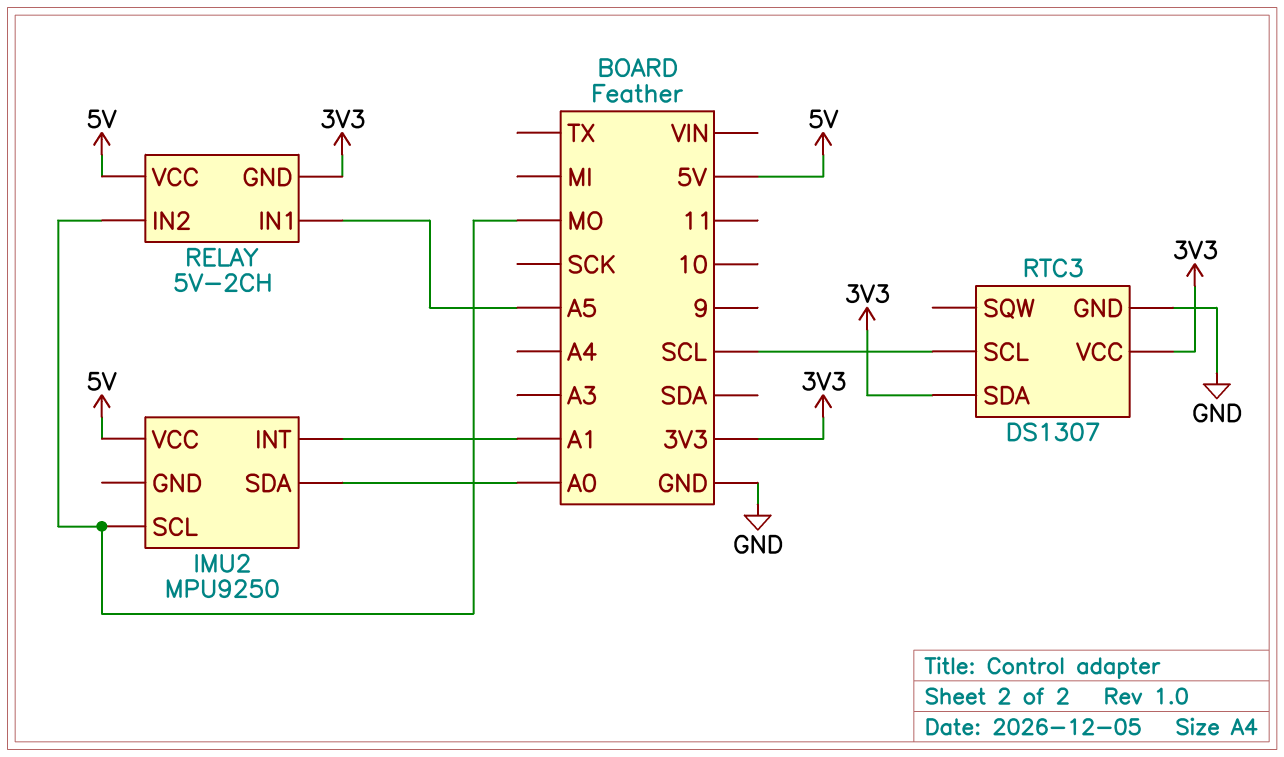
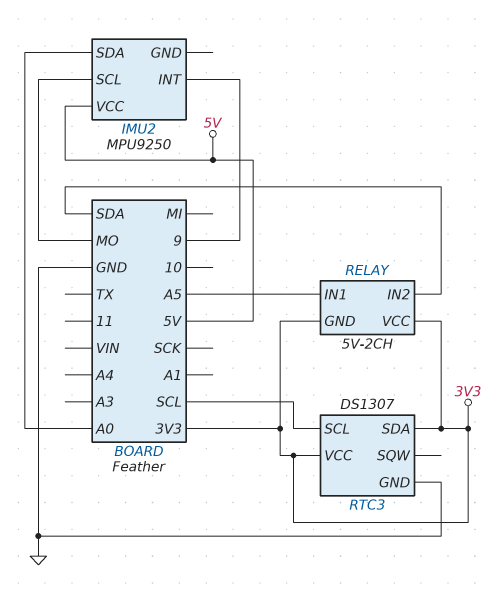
IMU2 pin INT: A1 -> 9
RELAY pin IN2: MO -> SDA
RELAY pin VCC: 5V -> 3V3

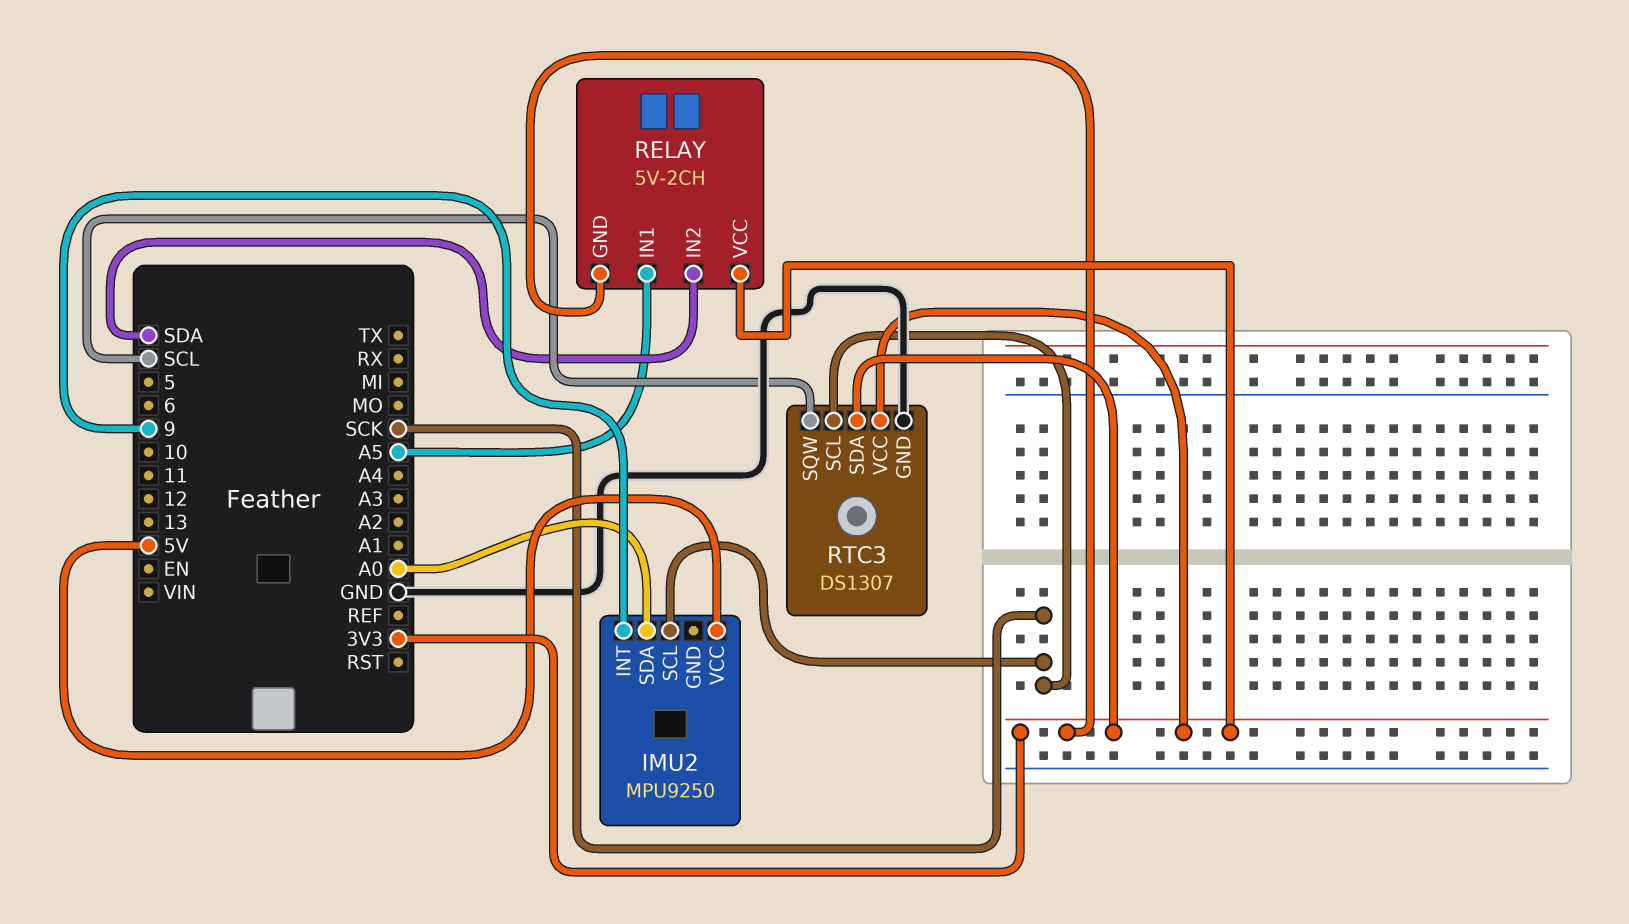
IMU2 pin SCL: MO -> SCK
RTC3 pin SCL: SCL -> SCK
RTC3 pin SQW: none -> SCL

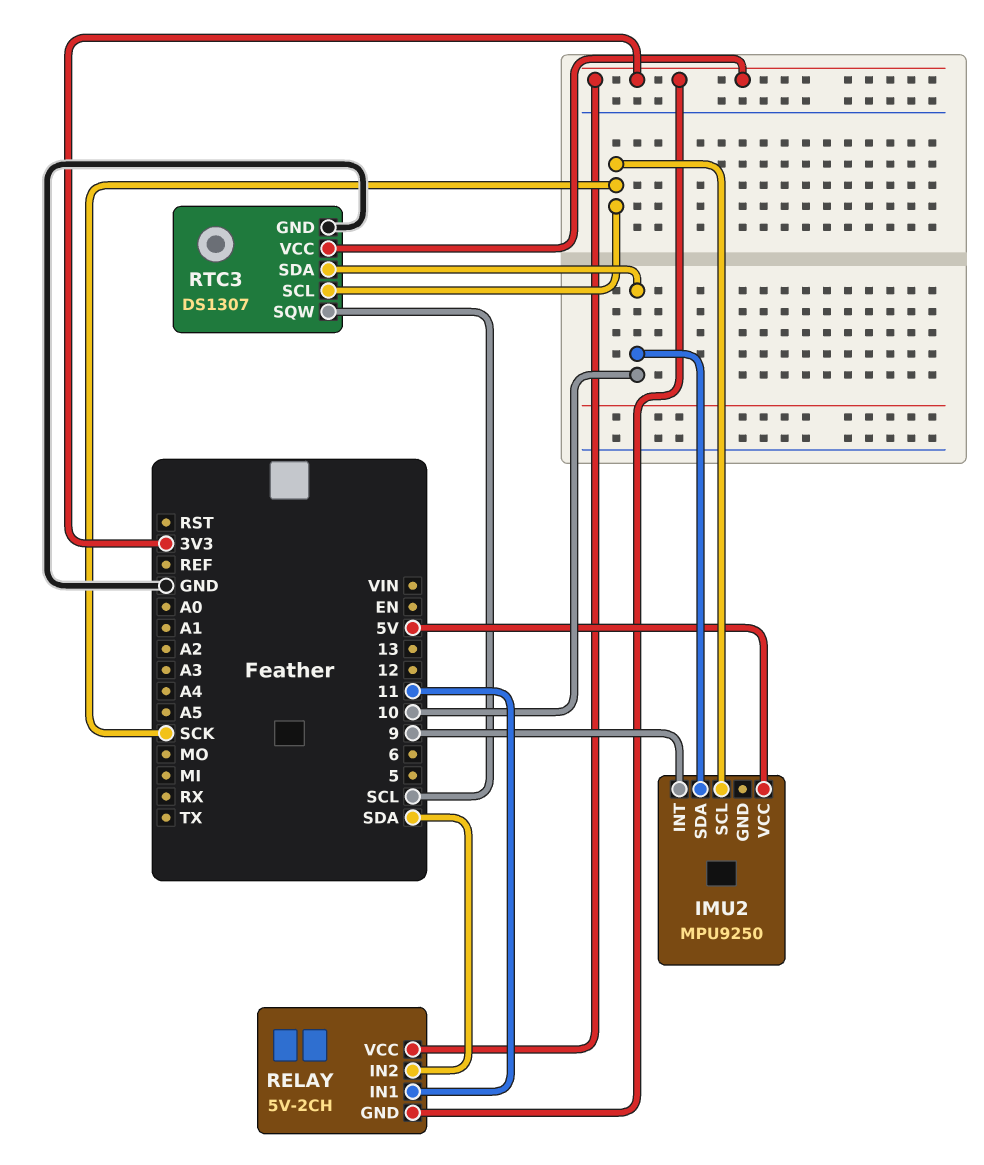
IMU2 pin SDA: A0 -> 10
RELAY pin IN1: A5 -> 11
RTC3 pin SDA: 3V3 -> 10

